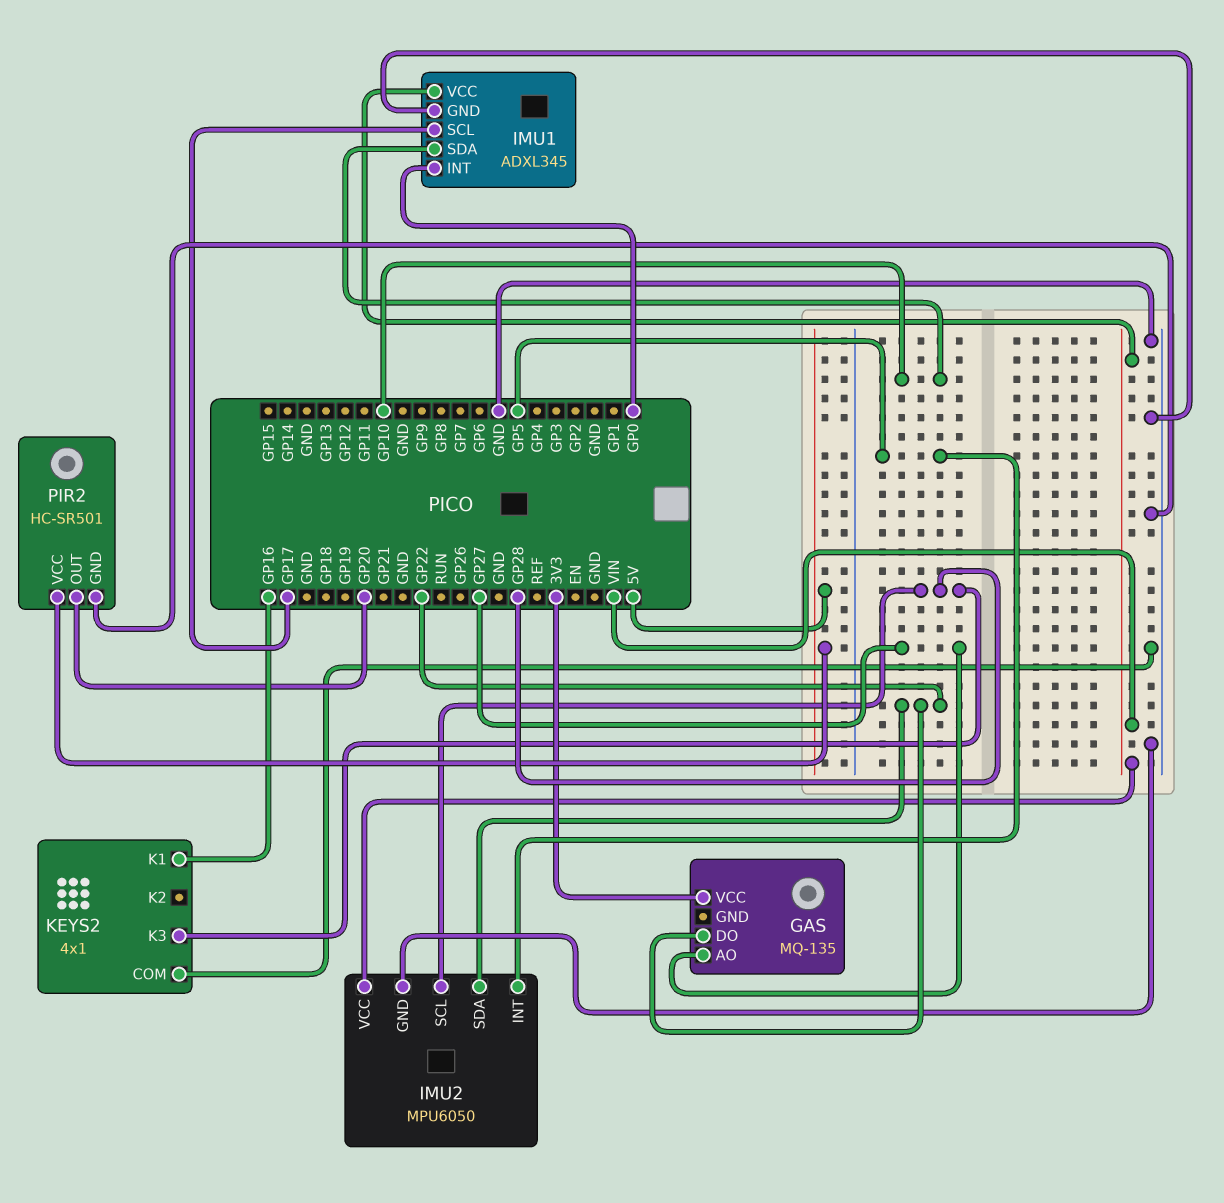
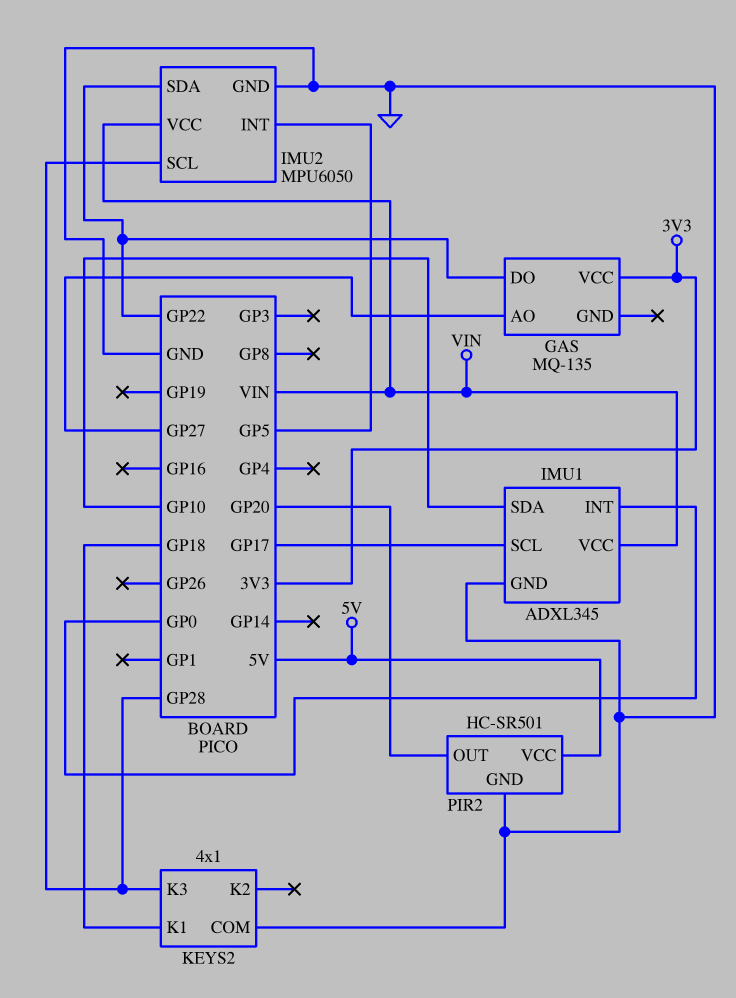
KEYS2 pin K1: GP16 -> GP18

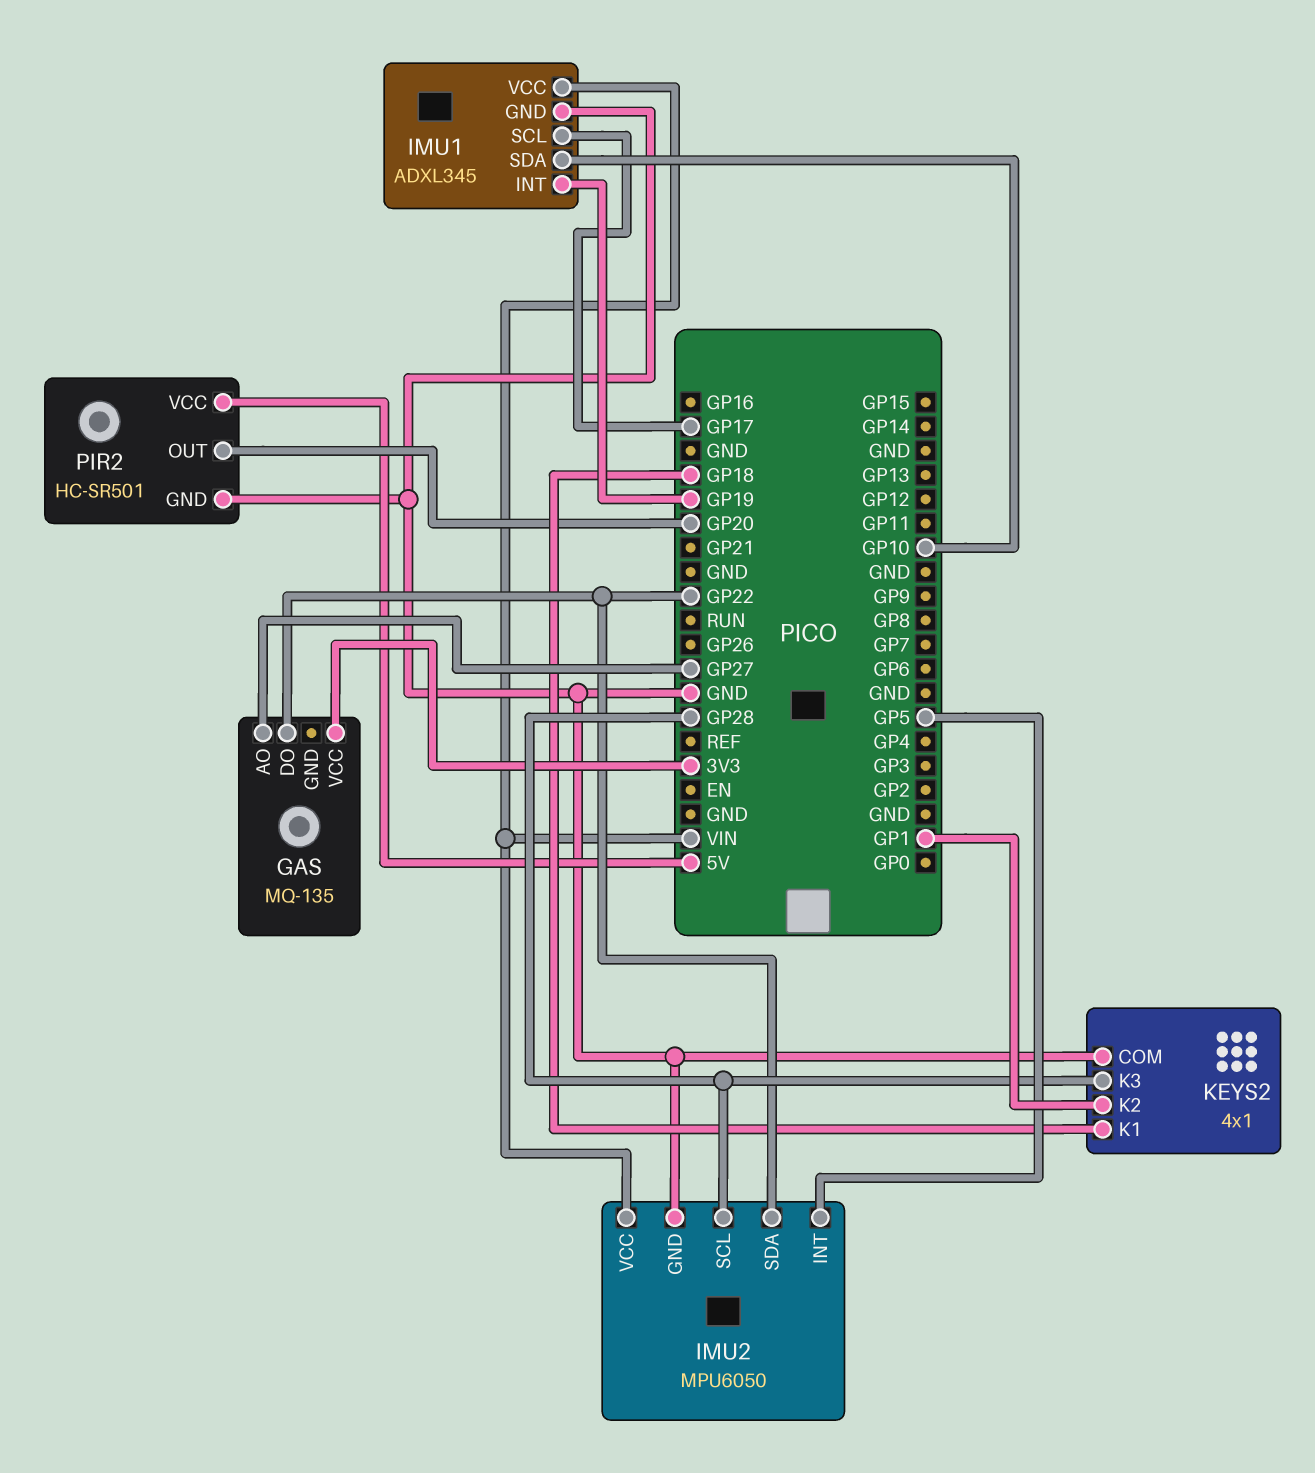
IMU1 pin INT: GP0 -> GP19
KEYS2 pin K2: none -> GP1

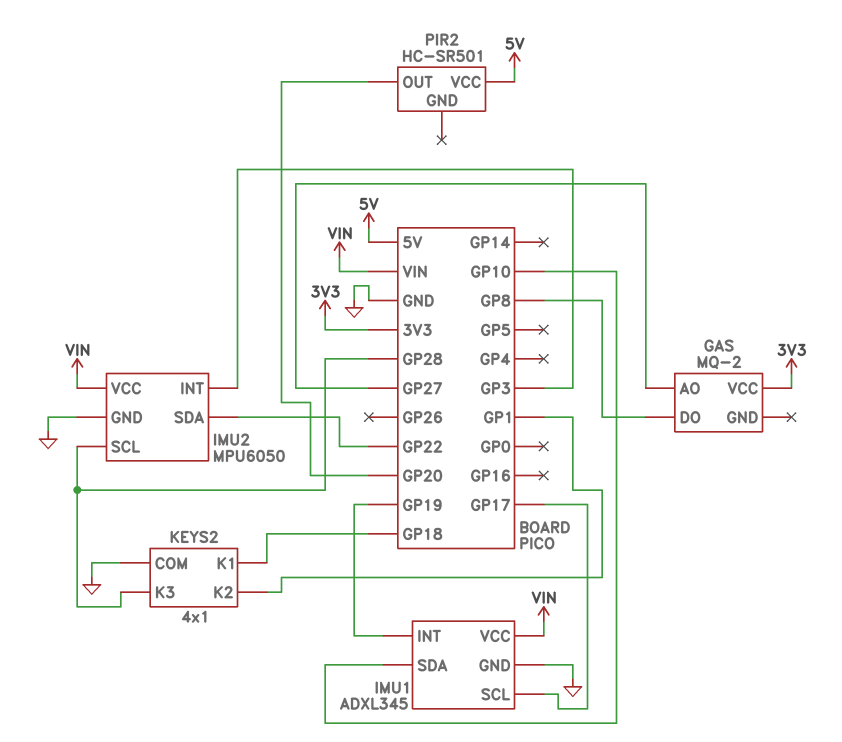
GAS: MQ-135 -> MQ-2
GAS pin DO: GP22 -> GP8
IMU2 pin INT: GP5 -> GP3
PIR2 pin GND: GND -> none

